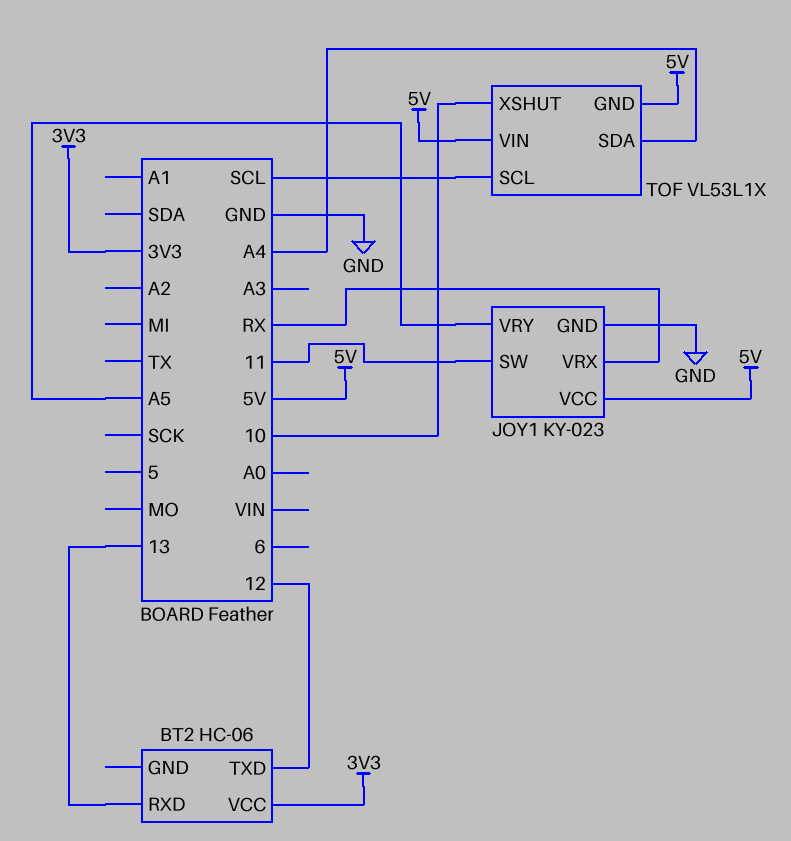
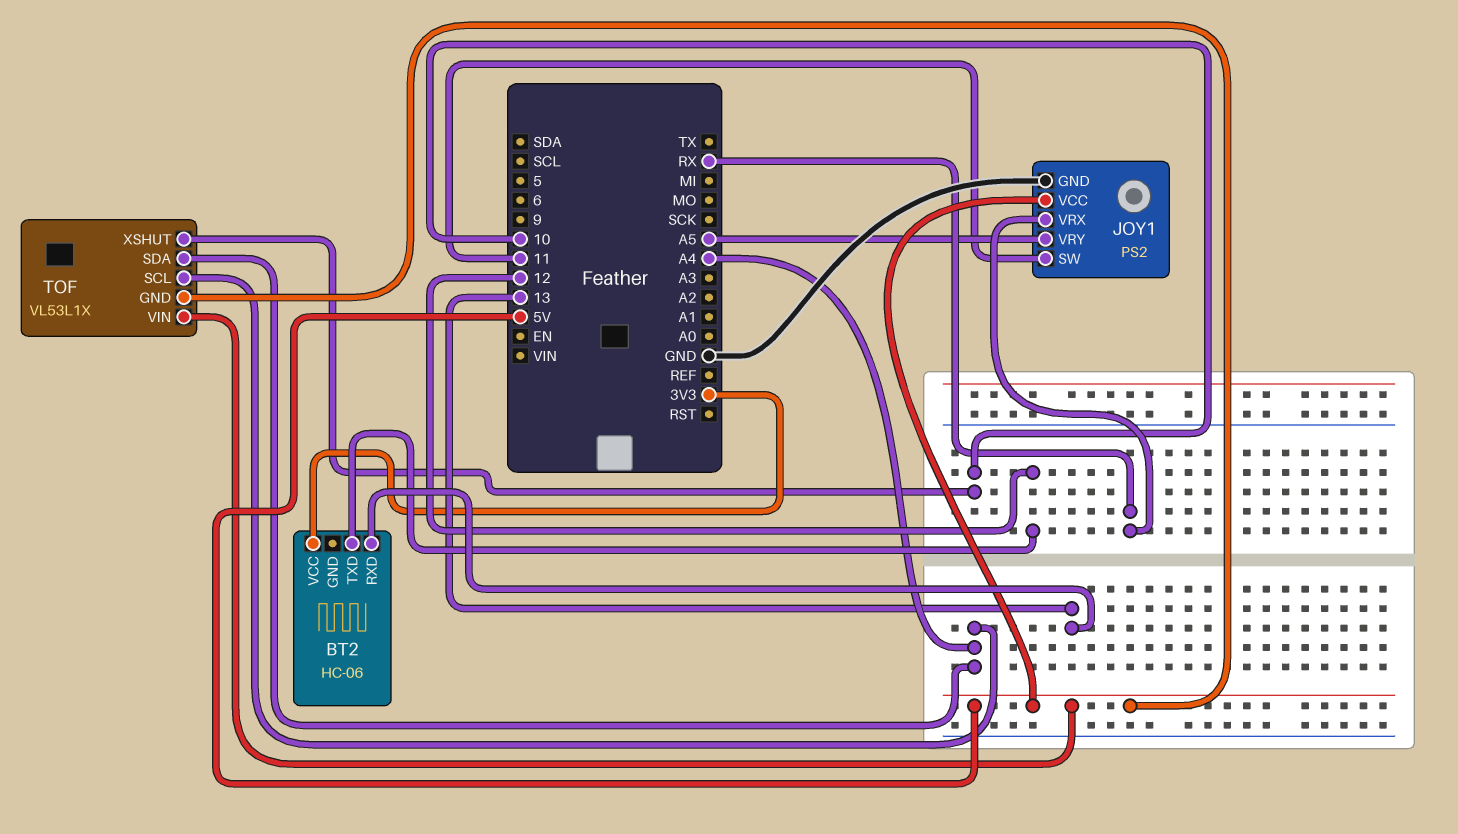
JOY1: KY-023 -> PS2
TOF pin SCL: SCL -> A4

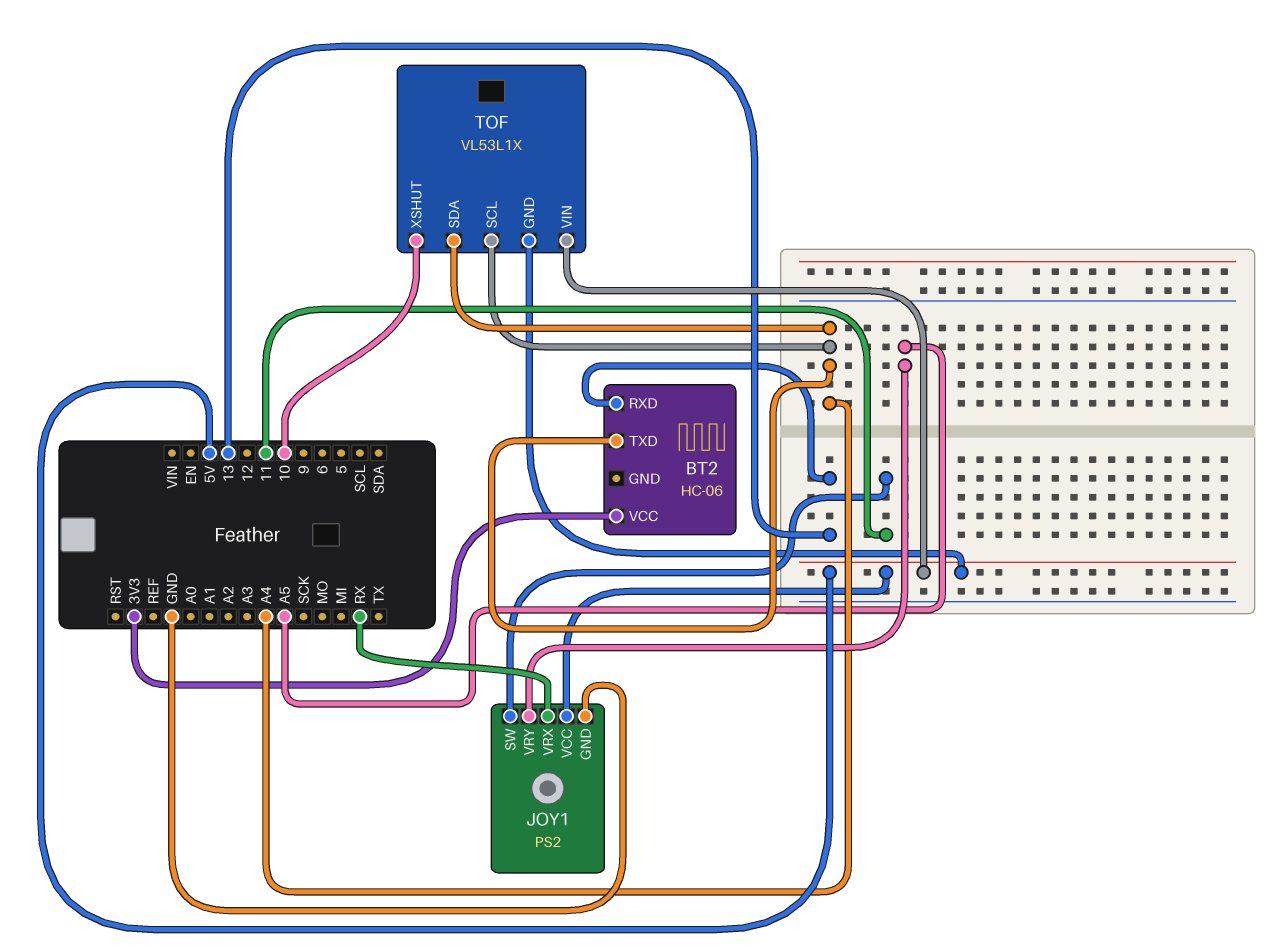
BT2 pin TXD: 12 -> A4

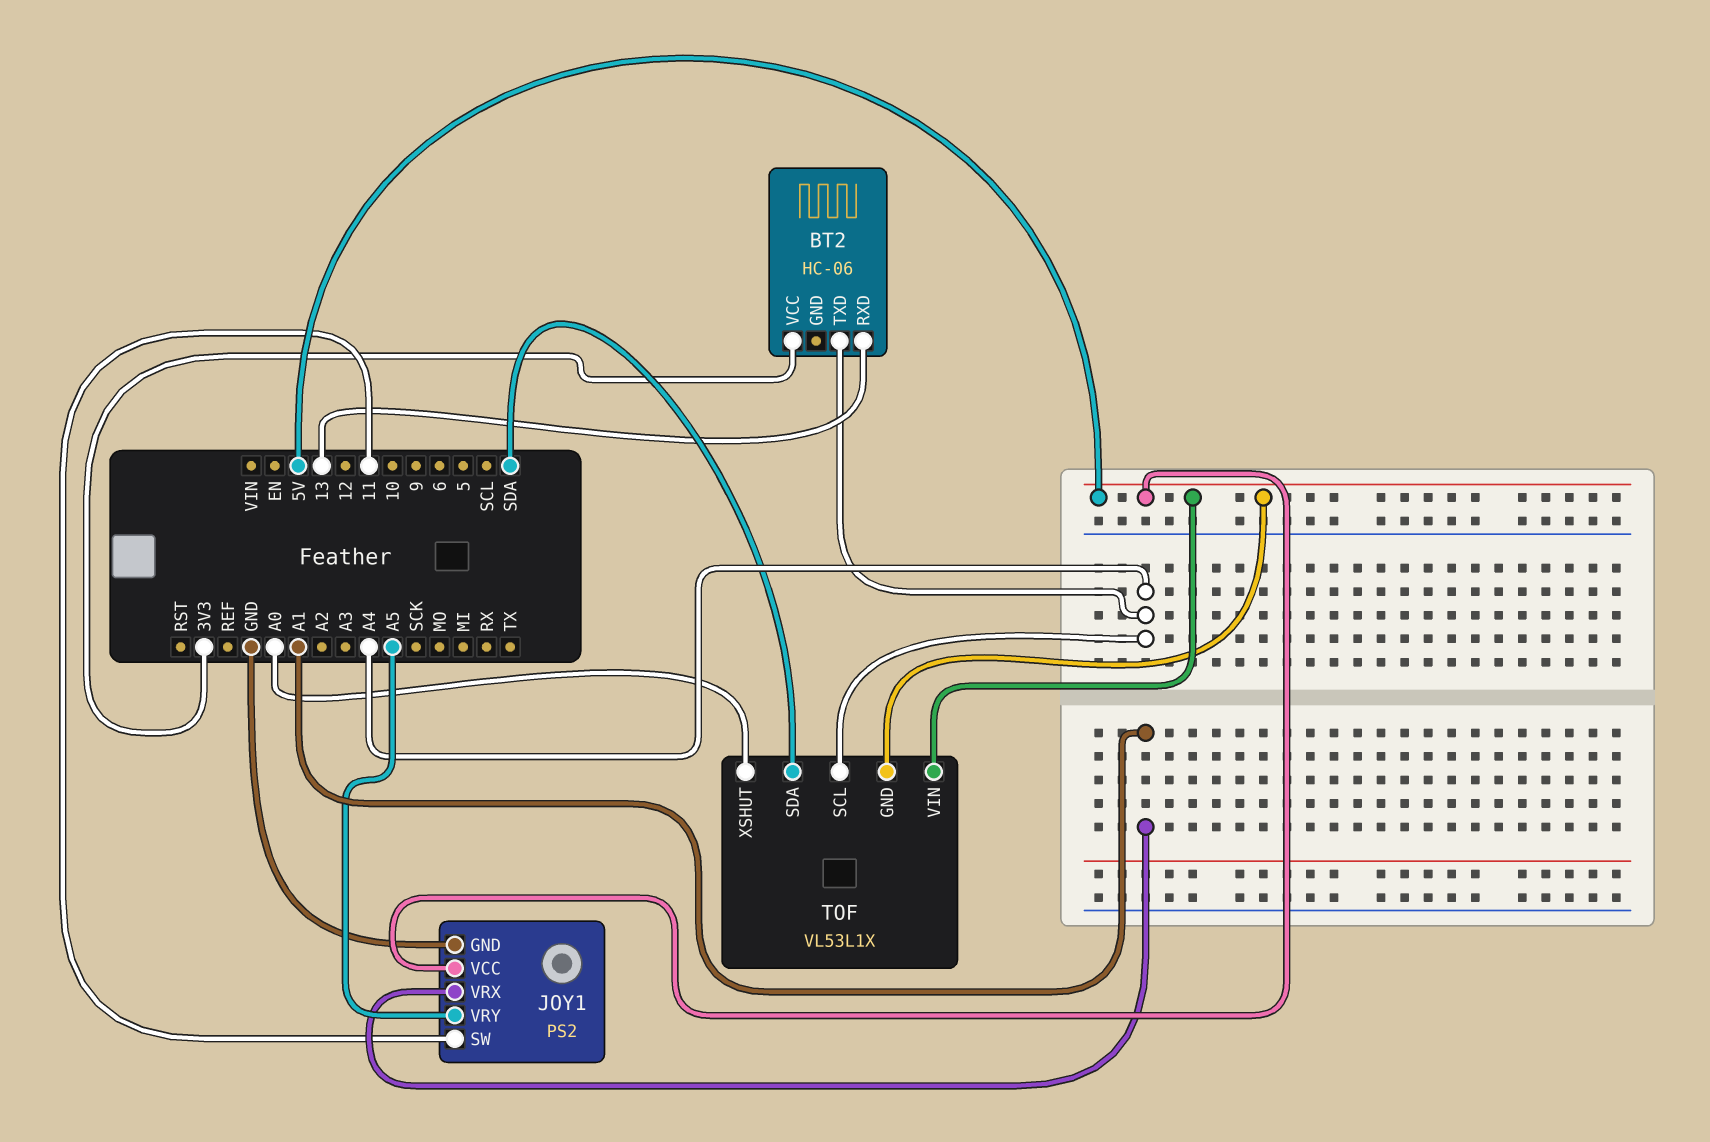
JOY1 pin VRX: RX -> A1
TOF pin SDA: A4 -> SDA
TOF pin XSHUT: 10 -> A0

